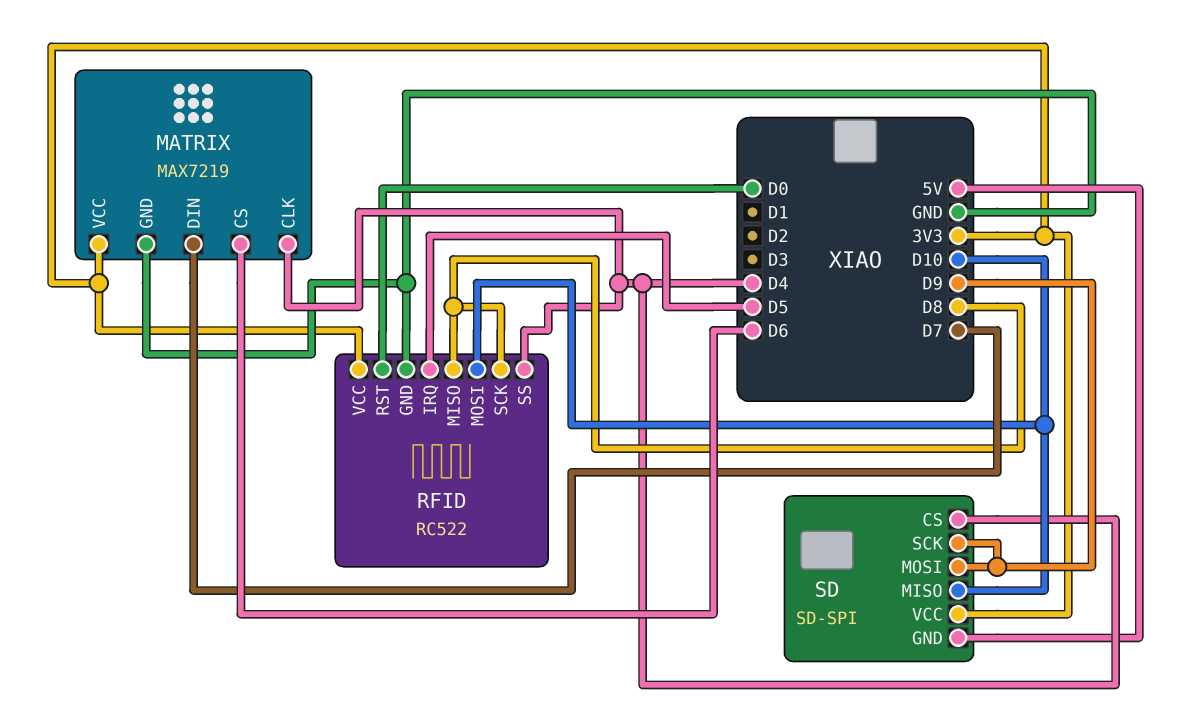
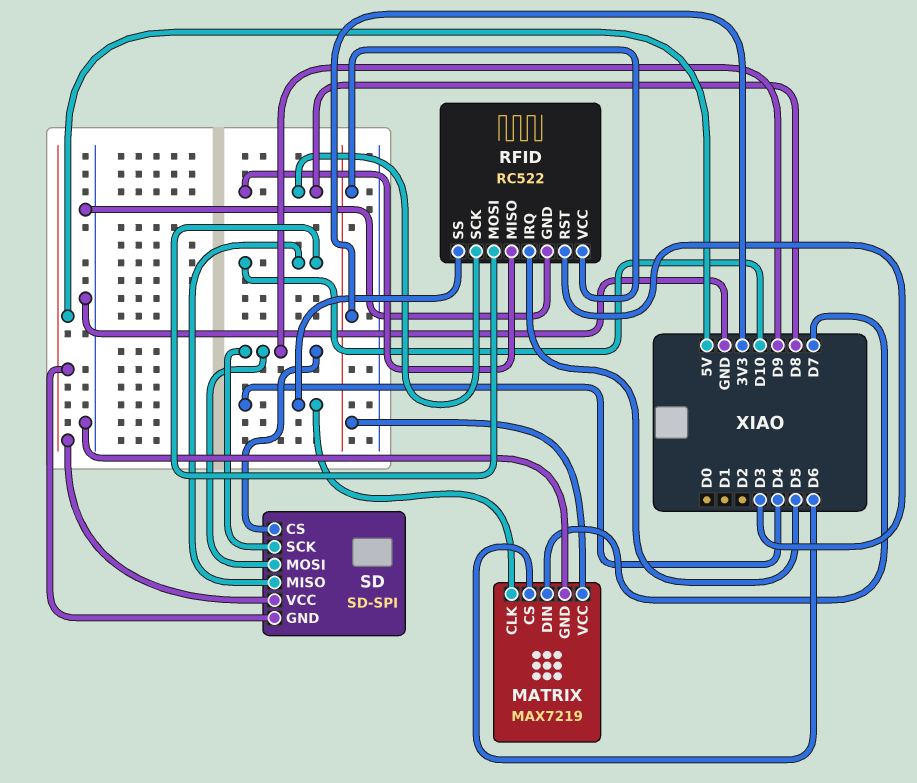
RFID pin RST: D0 -> D3
SD pin CS: D4 -> D9
SD pin VCC: 3V3 -> 5V

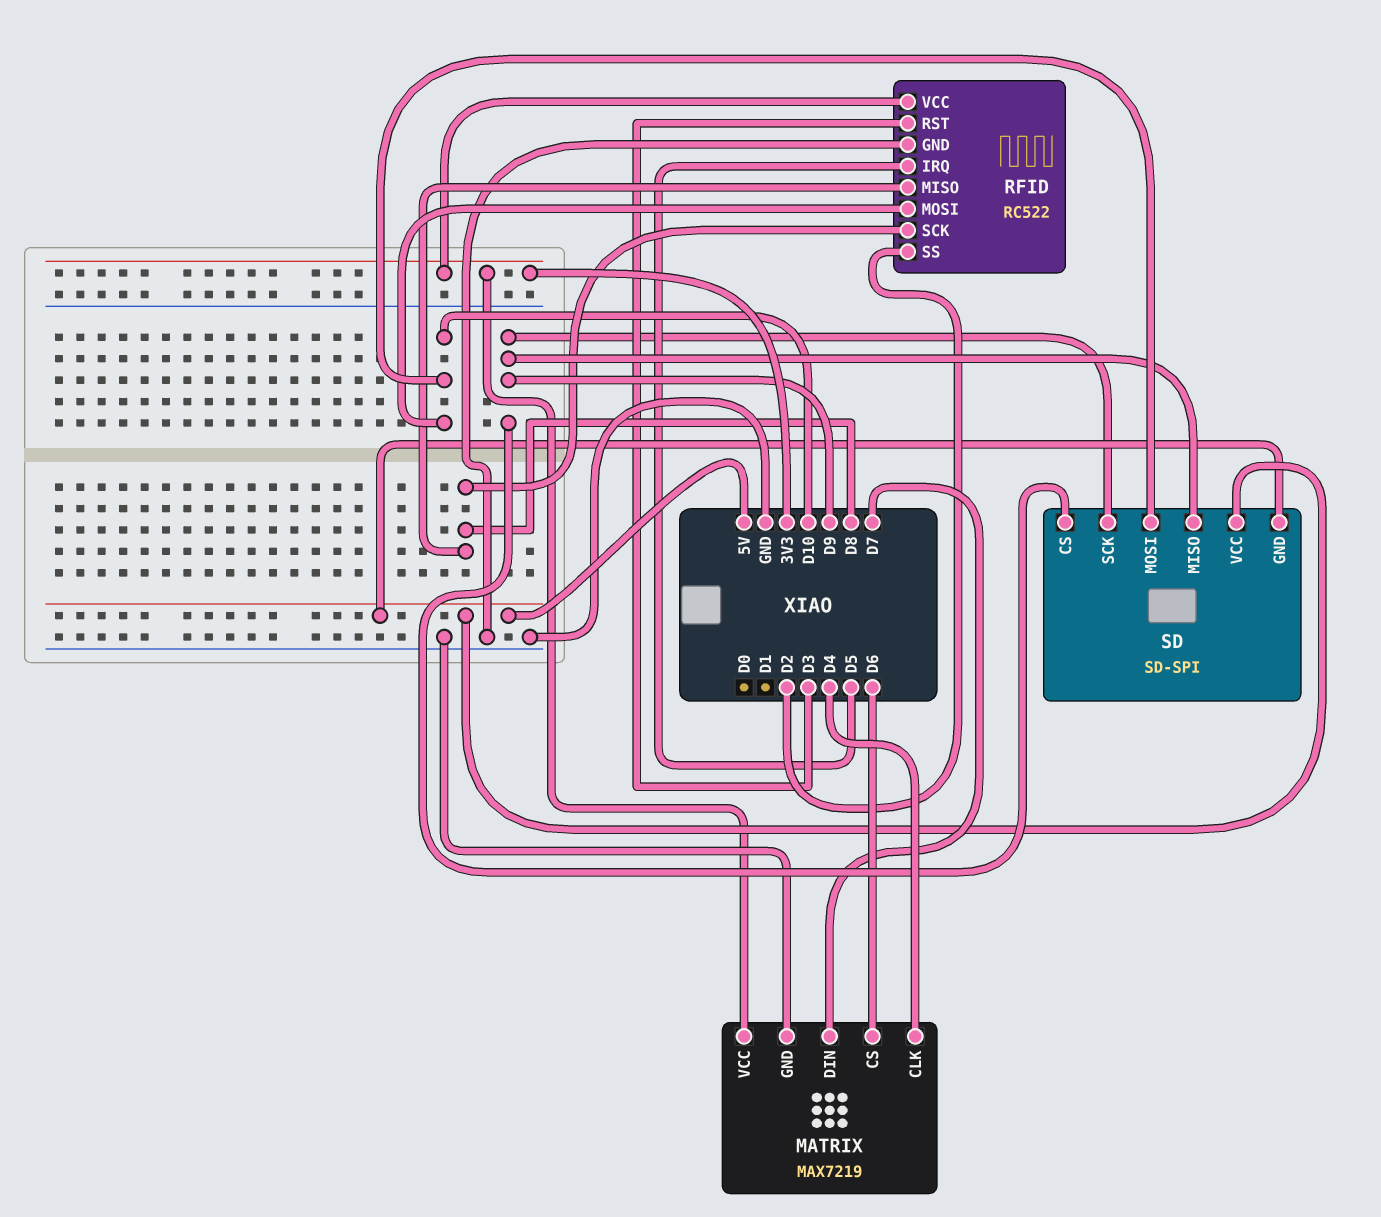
RFID pin SS: D4 -> D2
SD pin MISO: D10 -> D9
SD pin MOSI: D9 -> D10

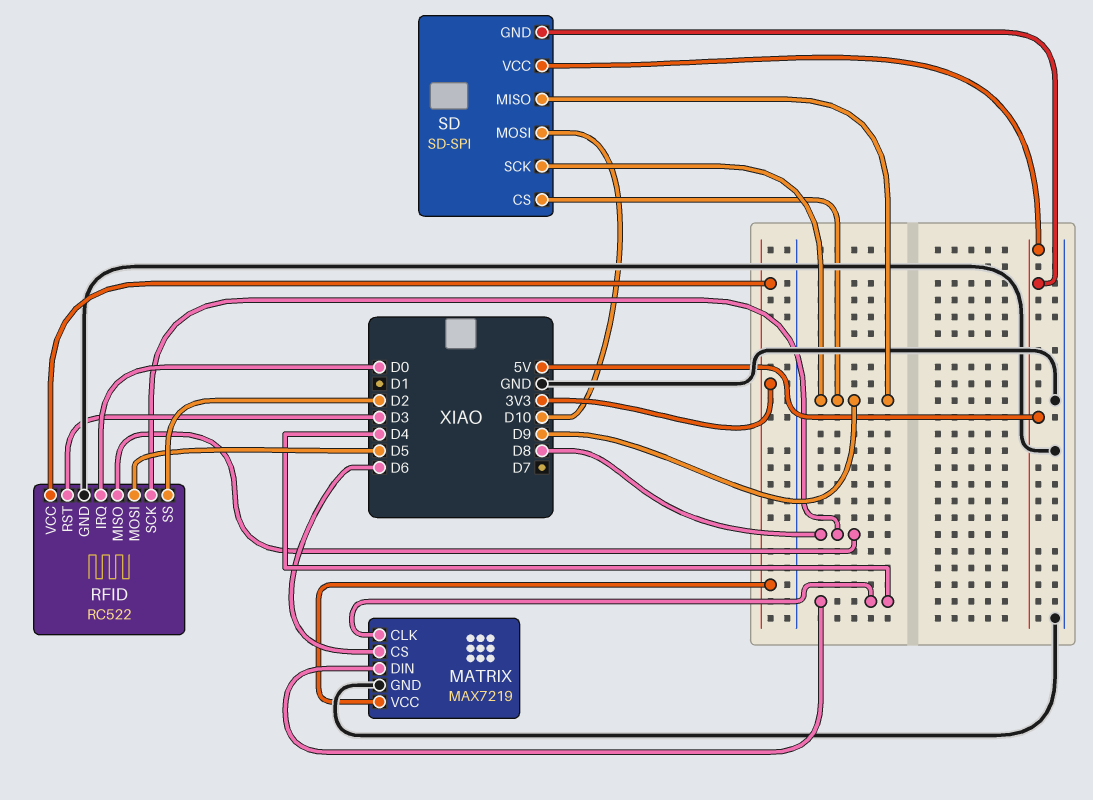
MATRIX pin DIN: D7 -> D4
RFID pin IRQ: D5 -> D0
RFID pin MOSI: D10 -> D5

